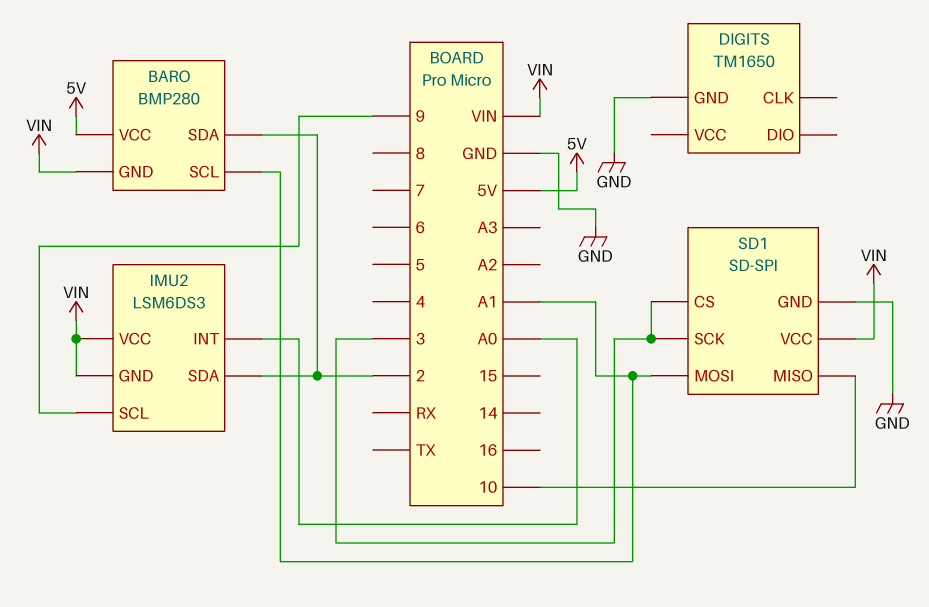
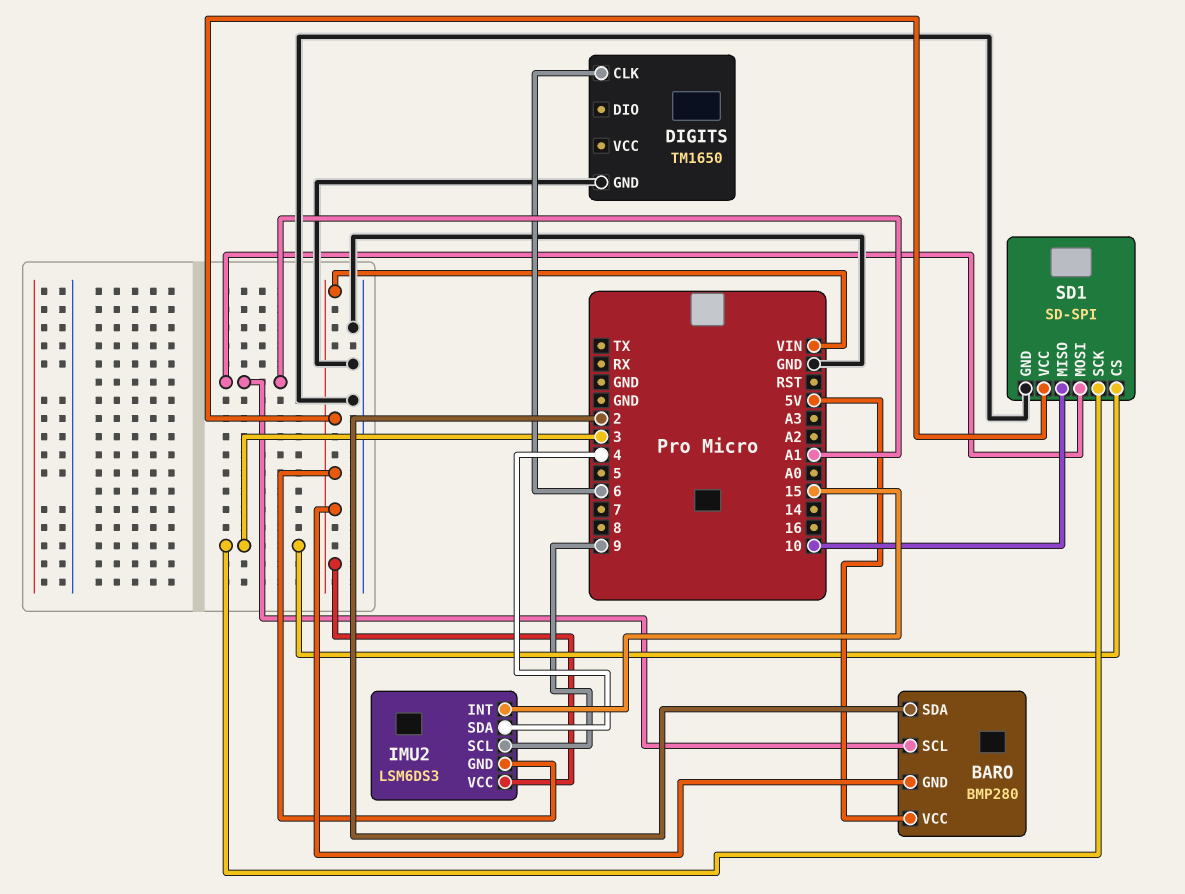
DIGITS pin CLK: none -> 6
IMU2 pin INT: A0 -> 15
IMU2 pin SDA: 2 -> 4

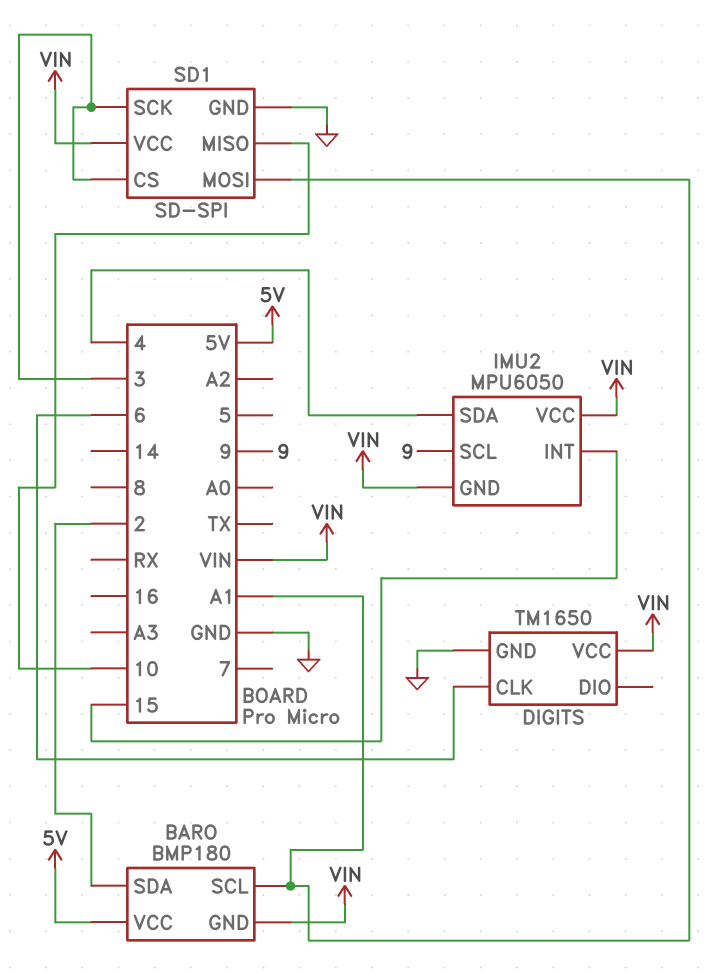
BARO: BMP280 -> BMP180
DIGITS pin VCC: none -> VIN
IMU2: LSM6DS3 -> MPU6050

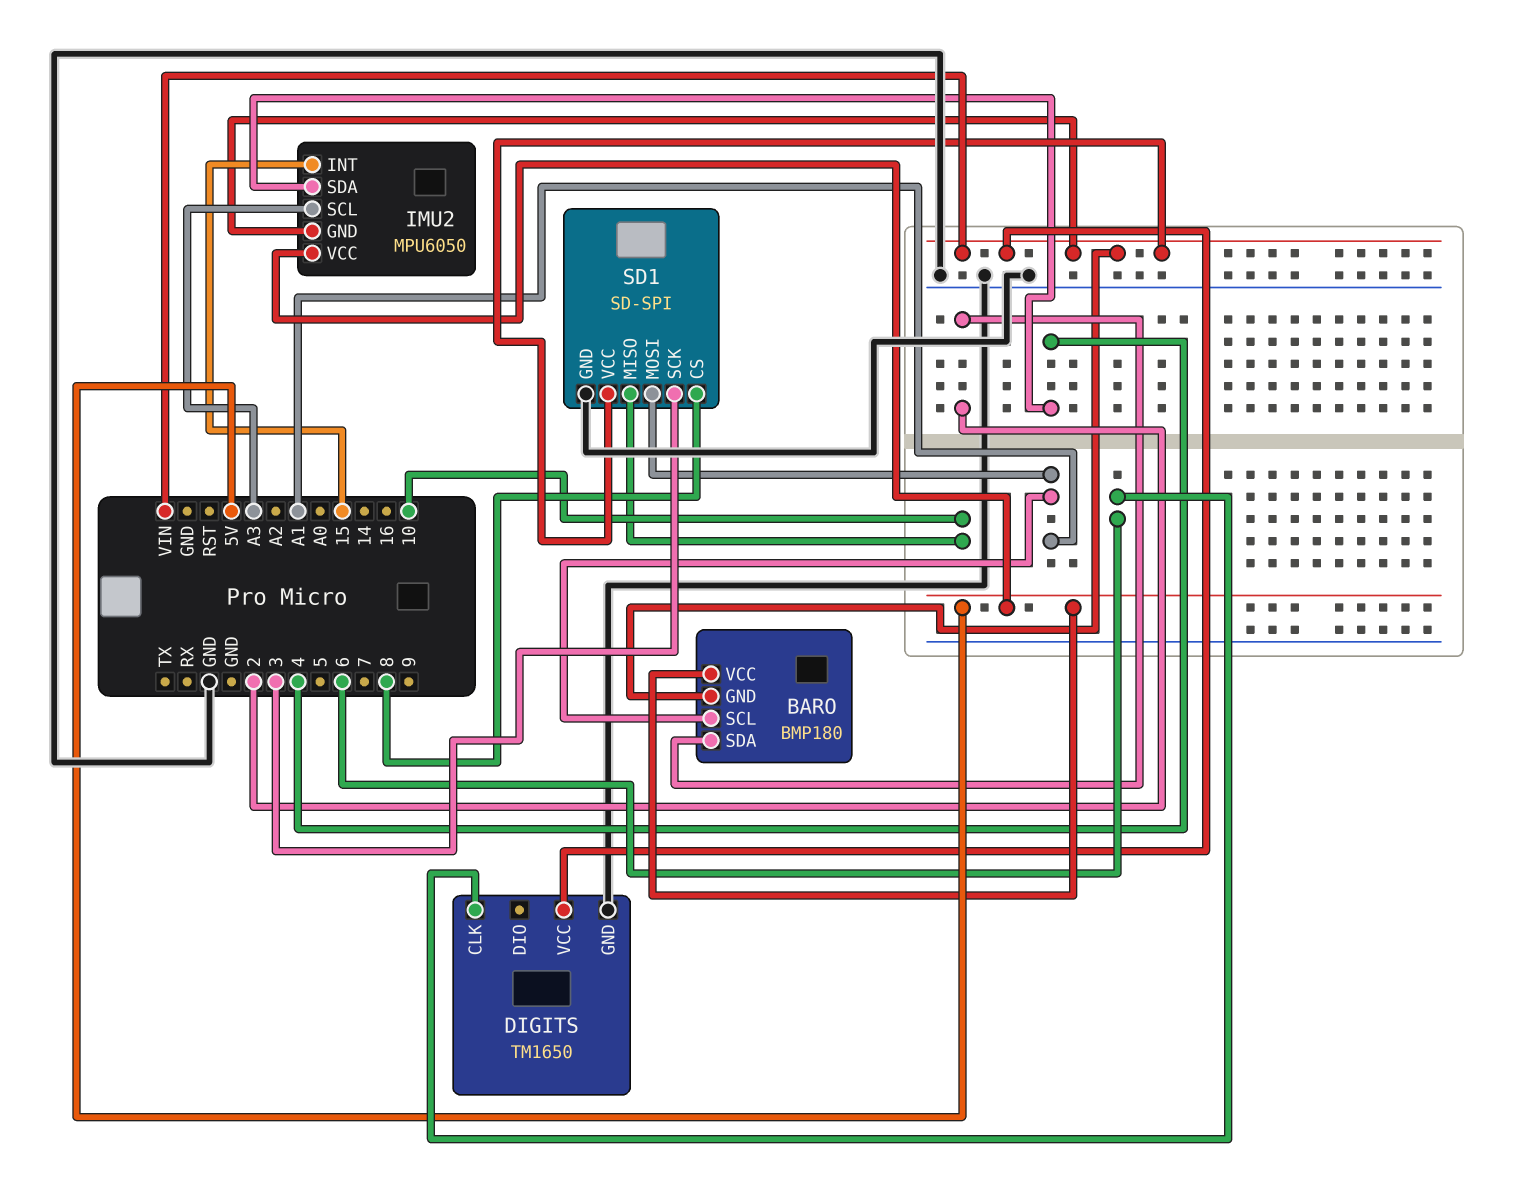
IMU2 pin SCL: 9 -> A3
IMU2 pin VCC: VIN -> 5V
SD1 pin CS: 3 -> 8

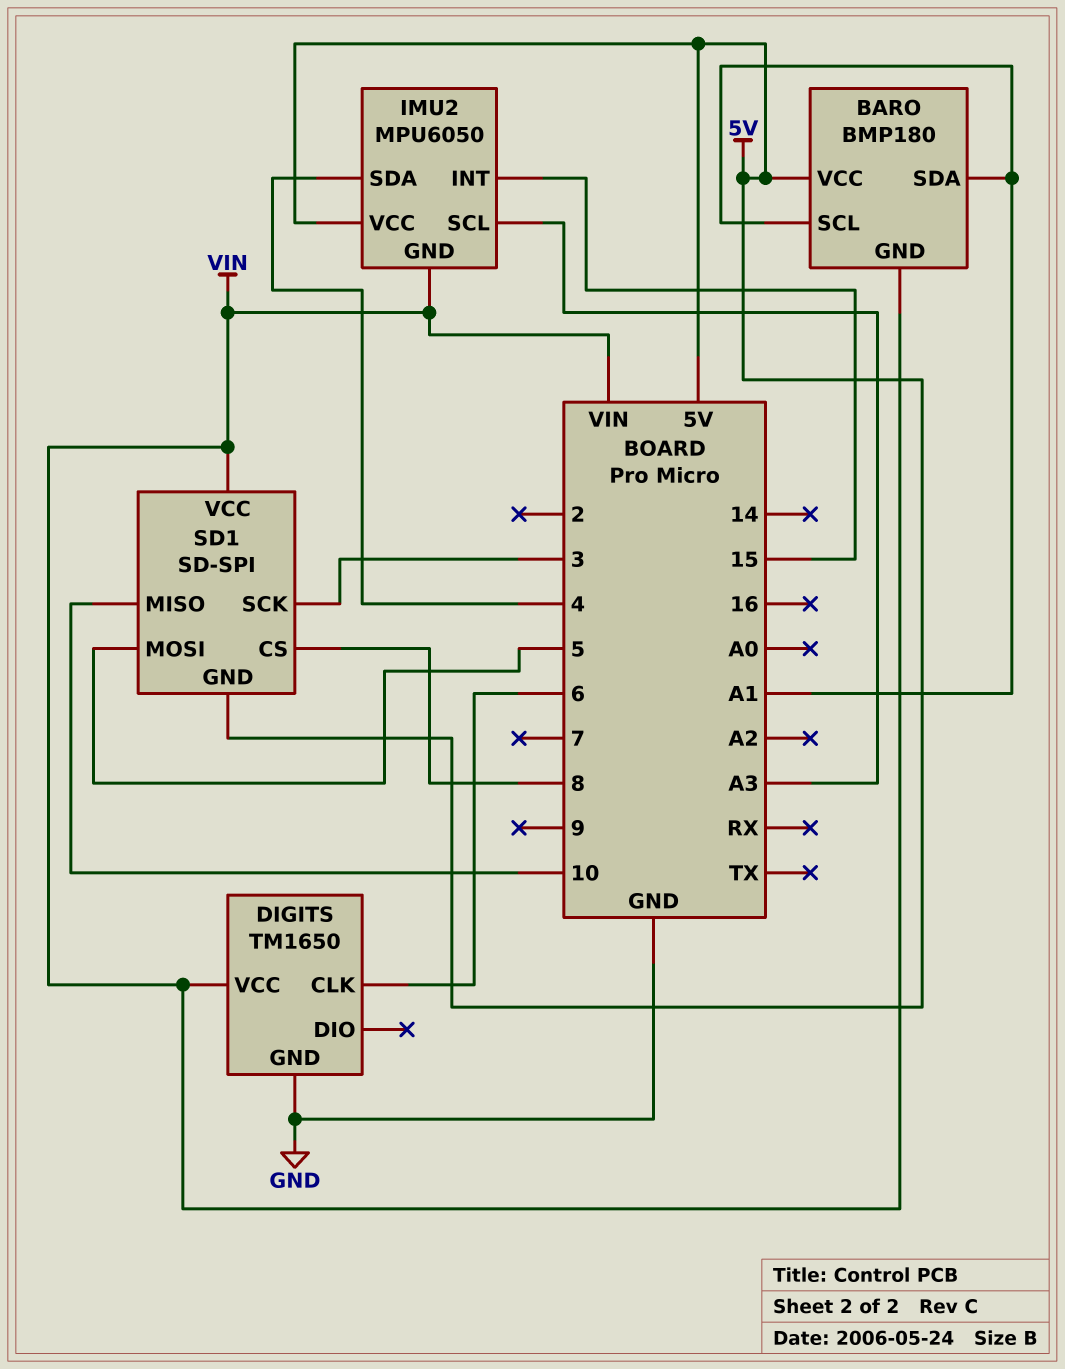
BARO pin SDA: 2 -> A1
SD1 pin GND: GND -> 5V
SD1 pin MOSI: A1 -> 5

